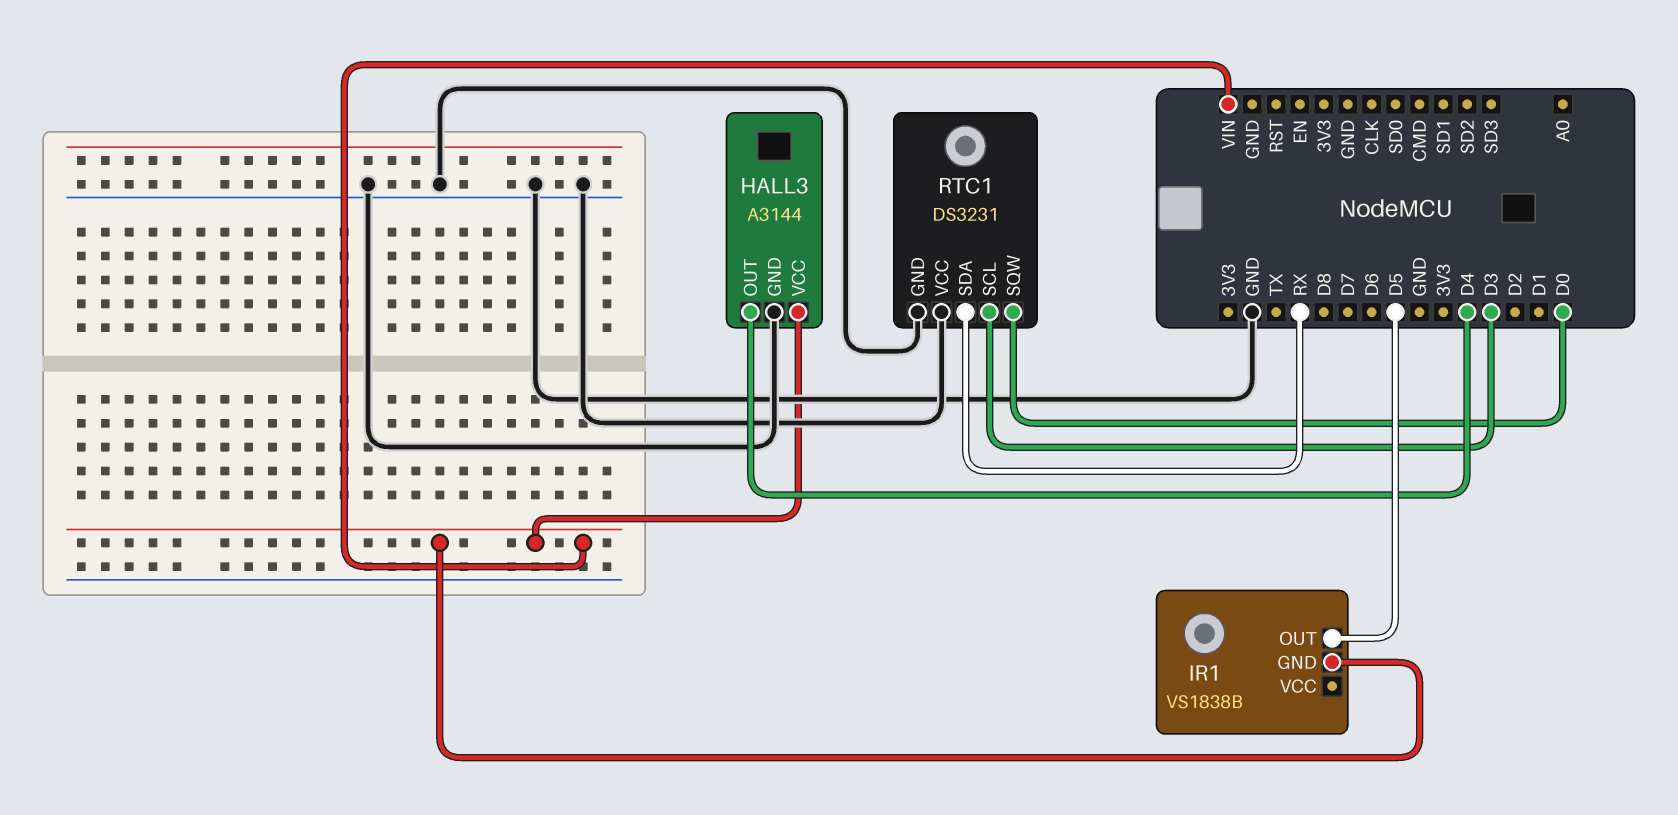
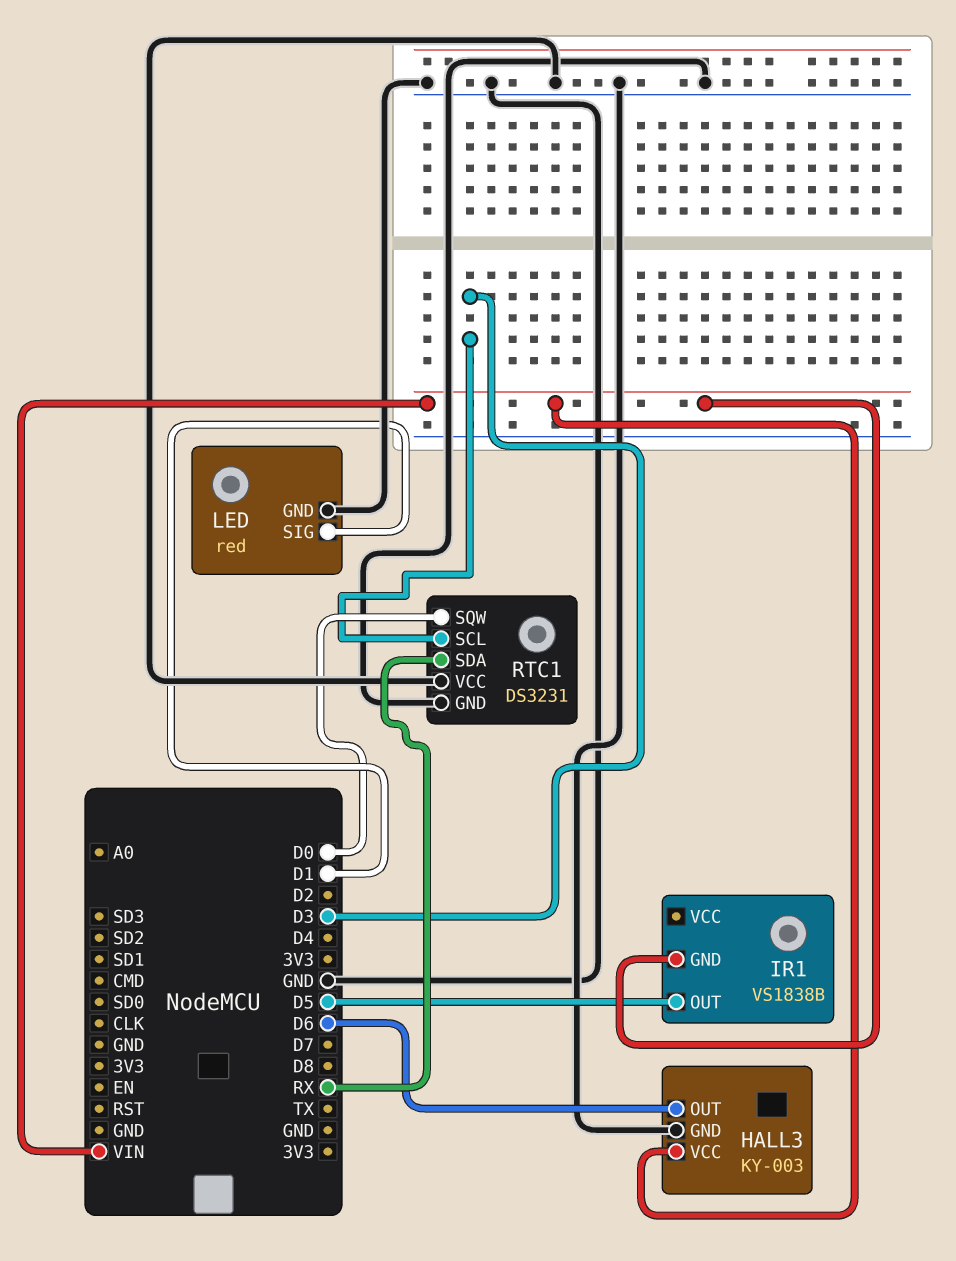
HALL3: A3144 -> KY-003
HALL3 pin OUT: D4 -> D6
LED: none -> red
LED pin GND: none -> GND
LED pin SIG: none -> D1

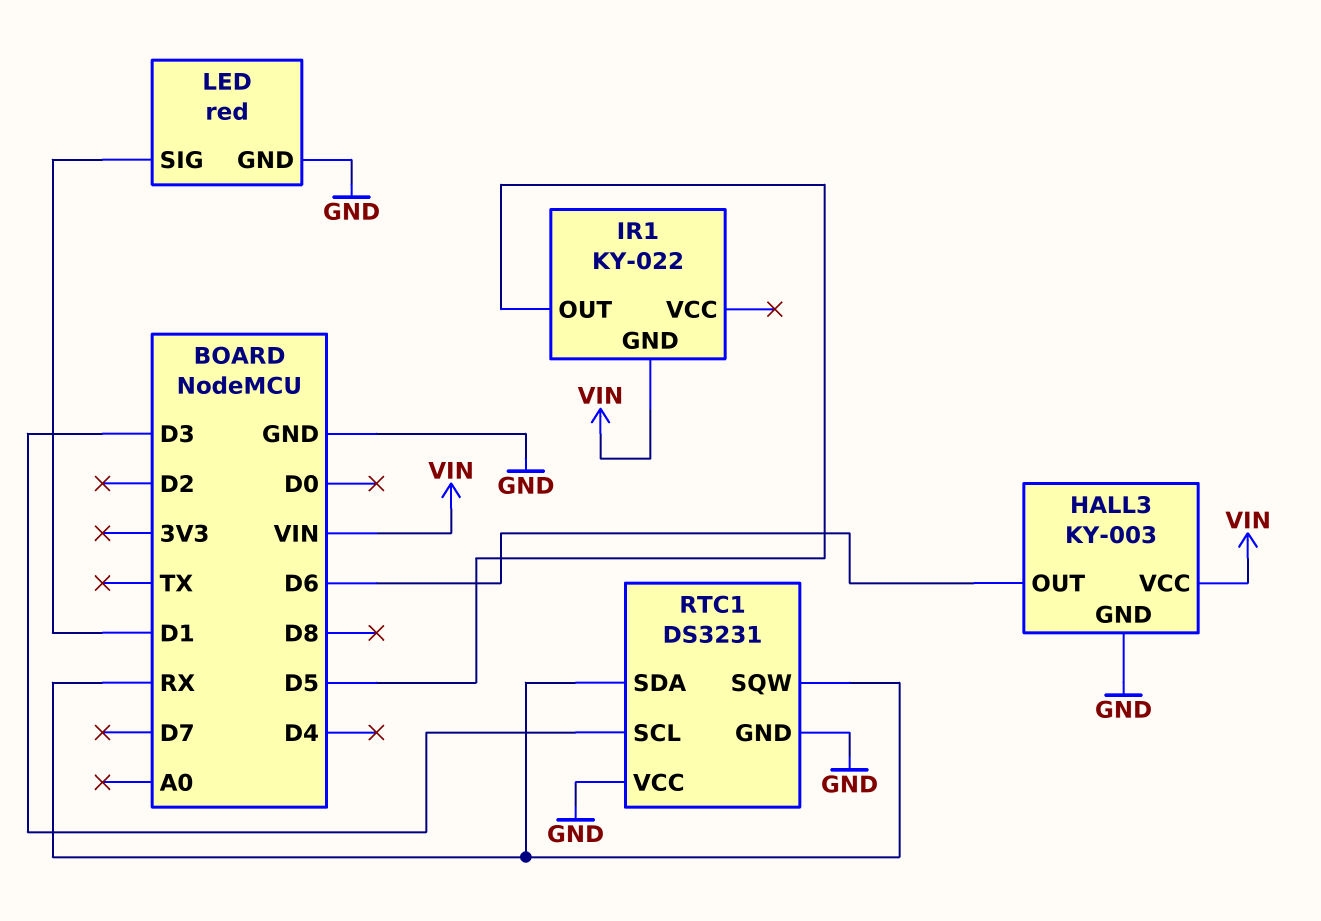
IR1: VS1838B -> KY-022
RTC1 pin SQW: D0 -> RX

